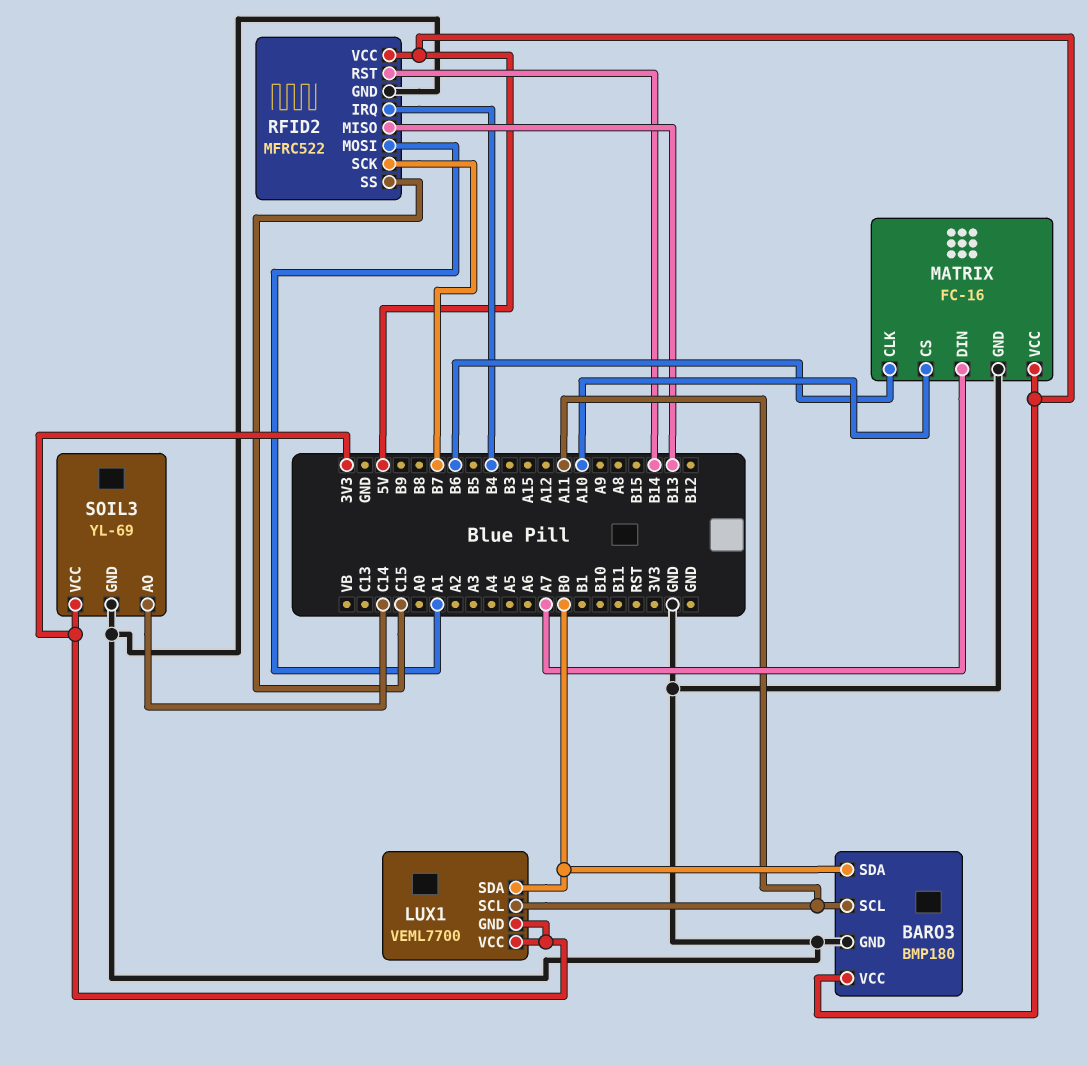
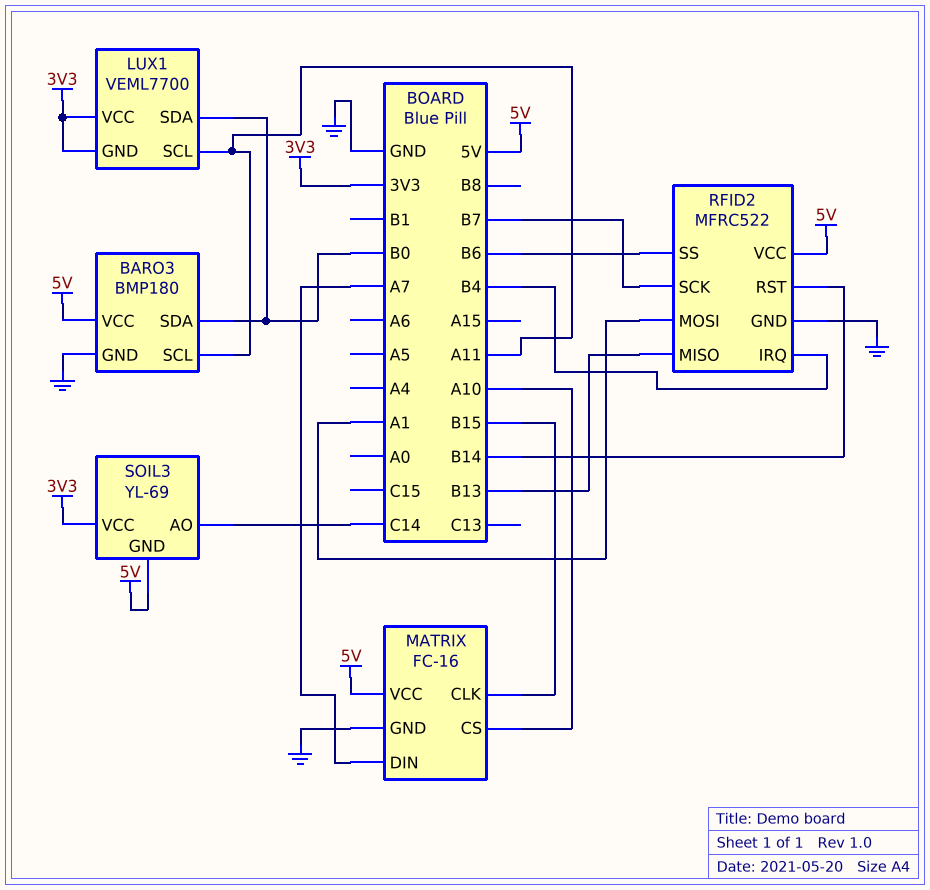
MATRIX pin CLK: B6 -> B15
RFID2 pin SS: C15 -> B6
SOIL3 pin GND: GND -> 5V

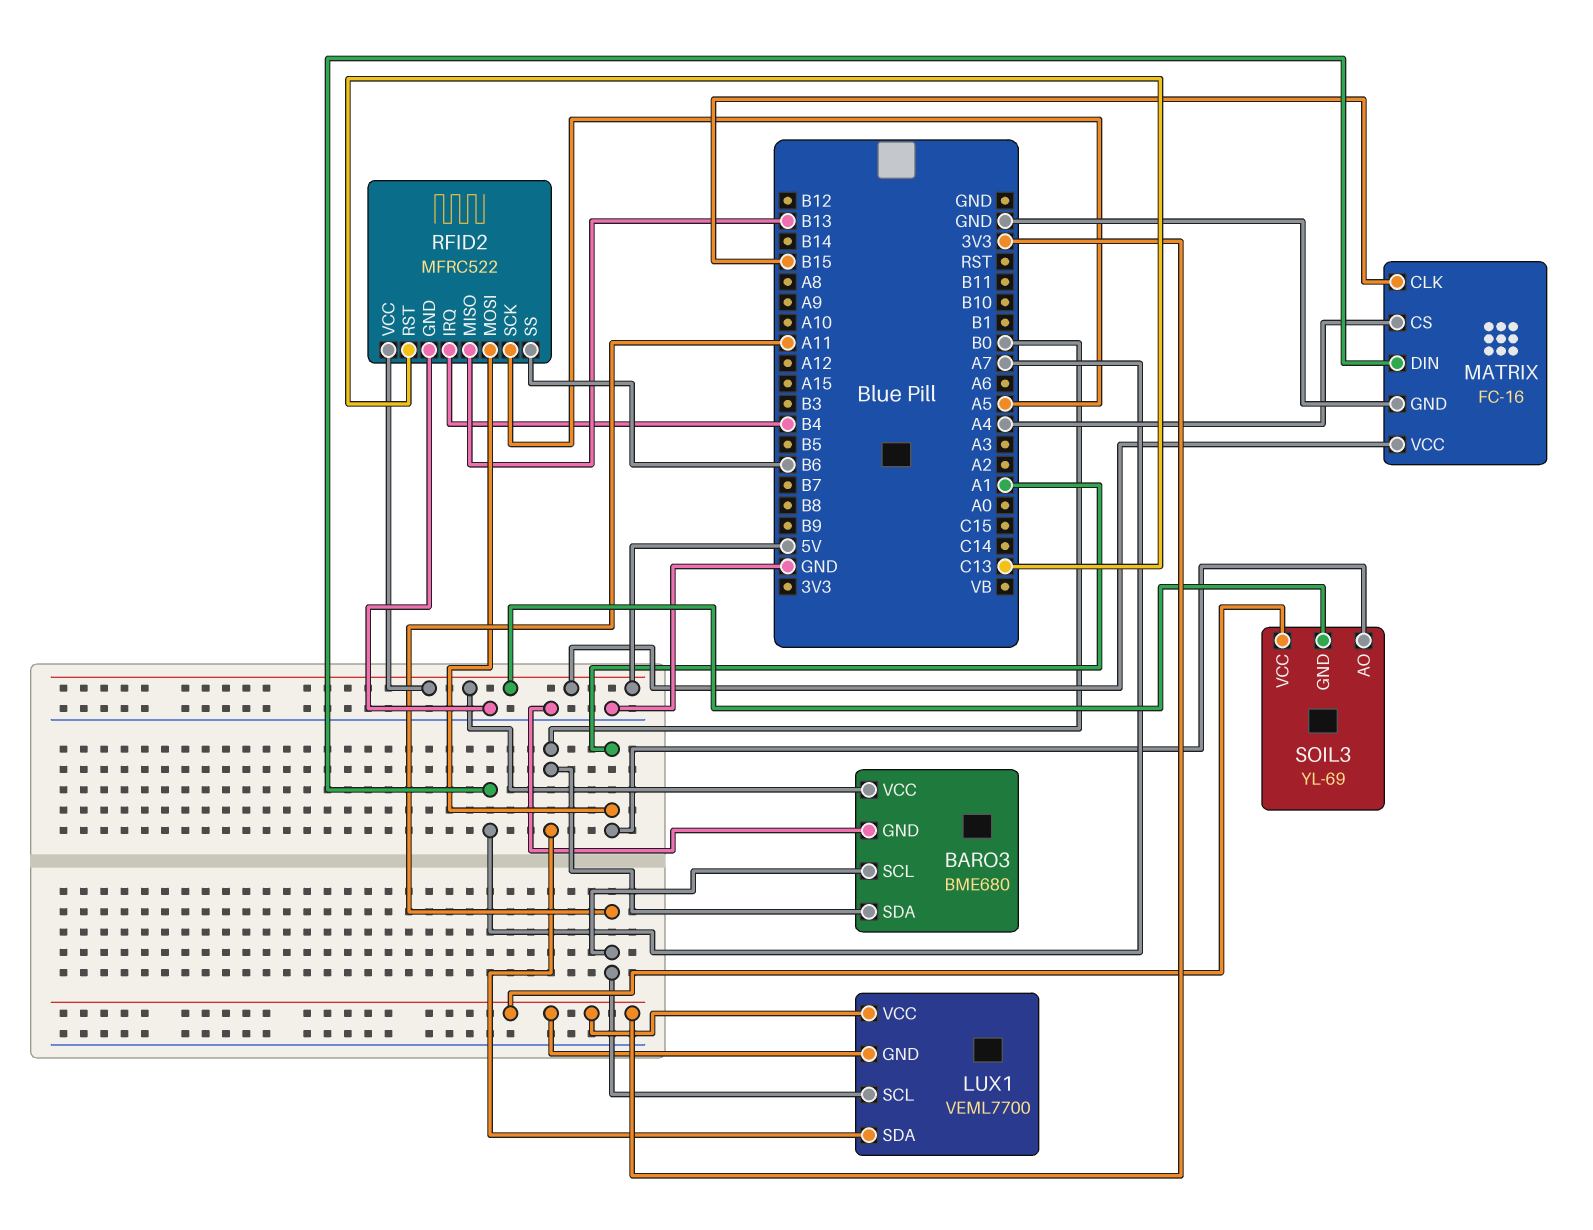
BARO3: BMP180 -> BME680
MATRIX pin CS: A10 -> A4
RFID2 pin RST: B14 -> C13
RFID2 pin SCK: B7 -> A5
SOIL3 pin AO: C14 -> A1

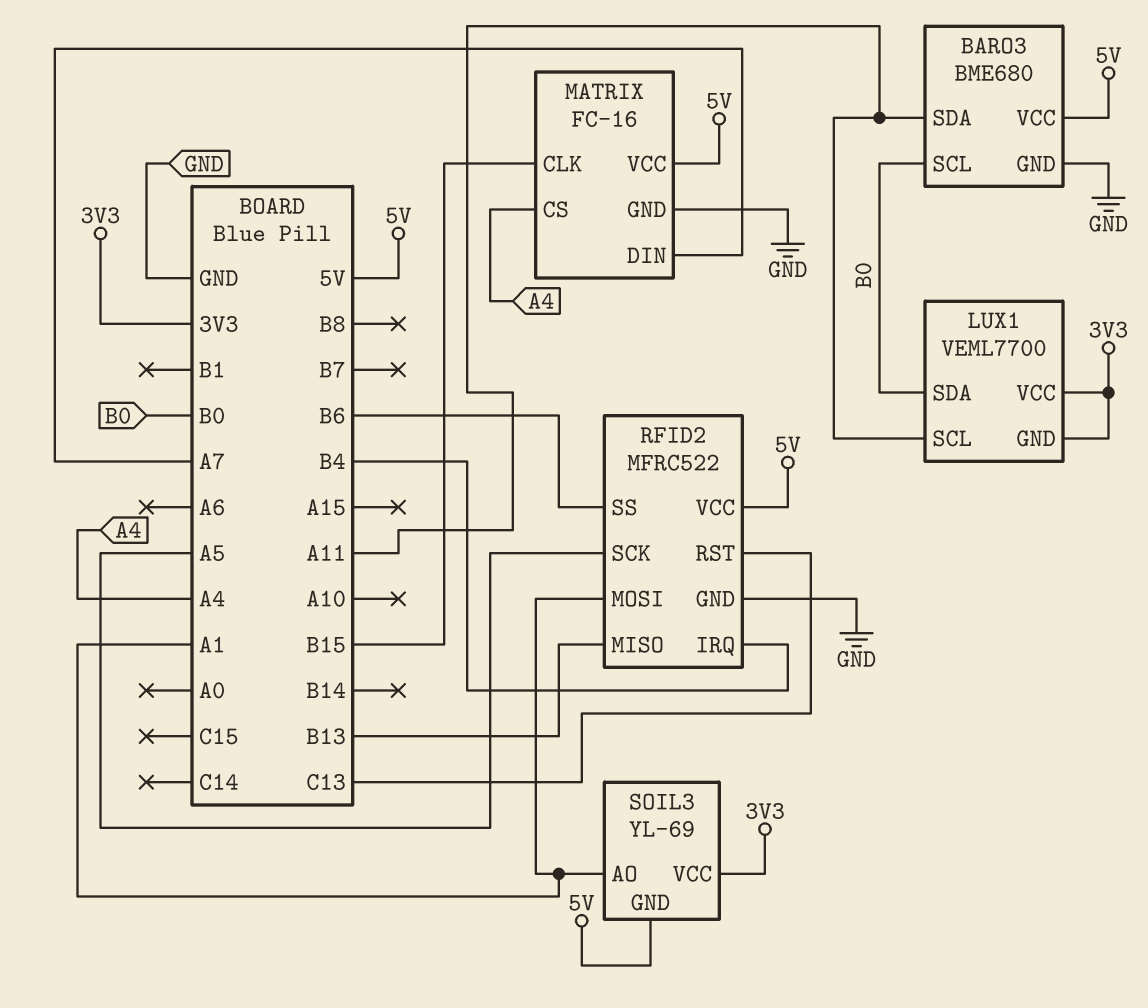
BARO3 pin SCL: A11 -> B0
BARO3 pin SDA: B0 -> A11

